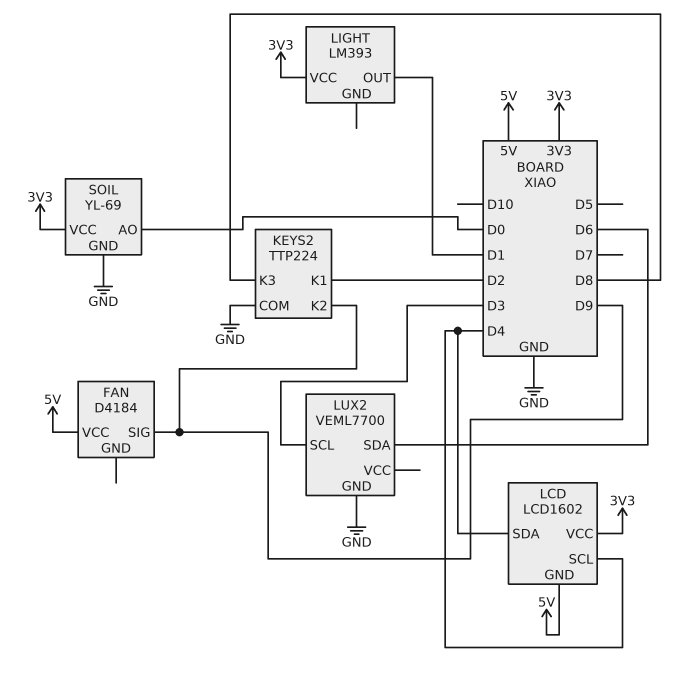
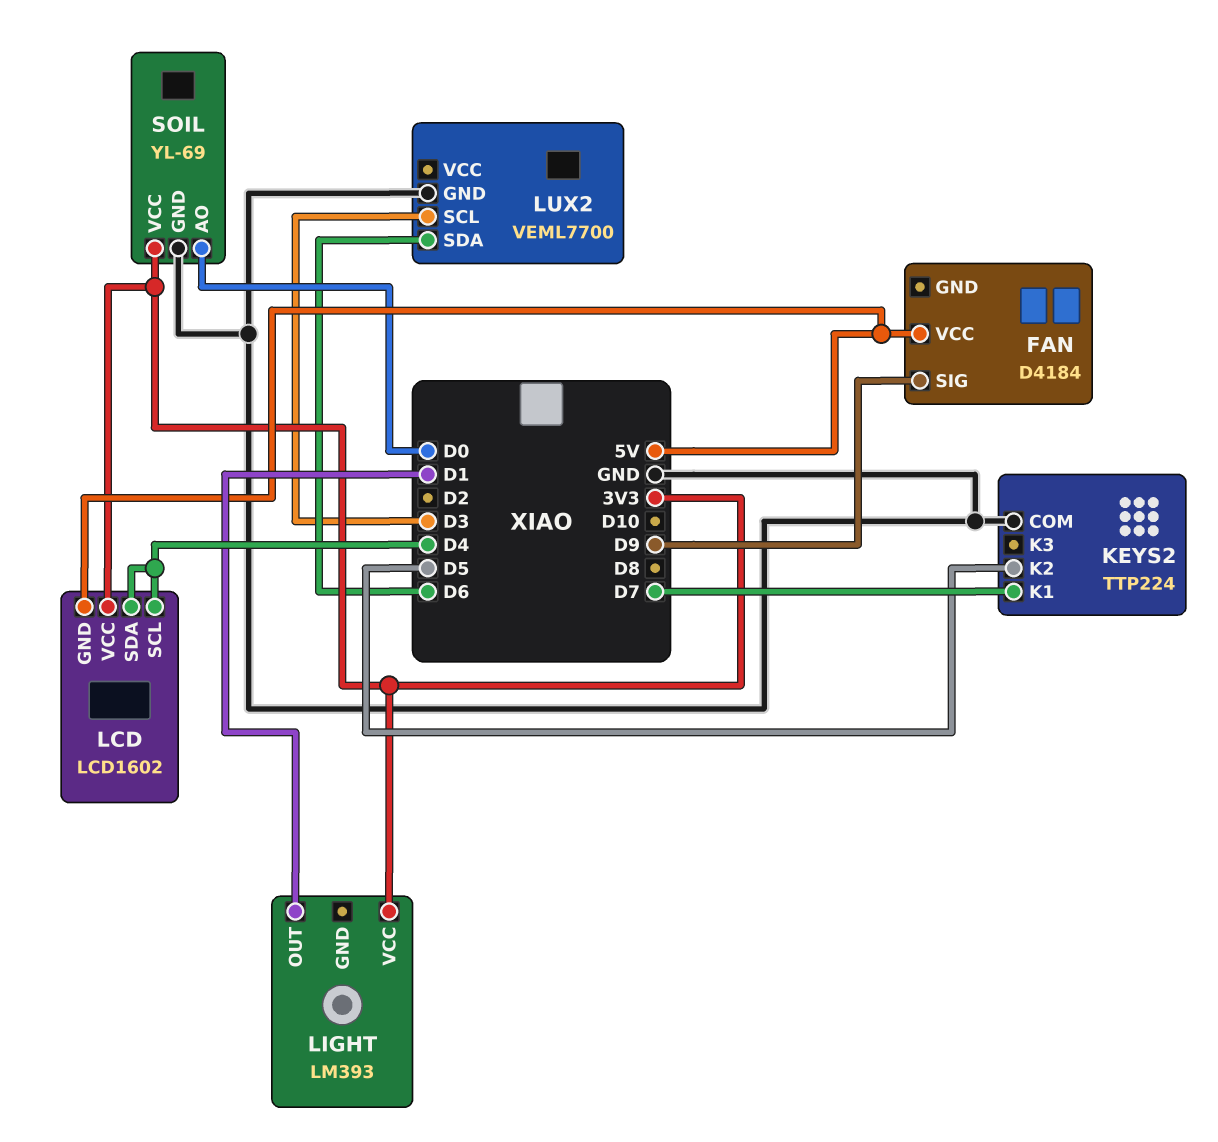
KEYS2 pin K1: D2 -> D7
KEYS2 pin K2: D9 -> D5
KEYS2 pin K3: D8 -> none

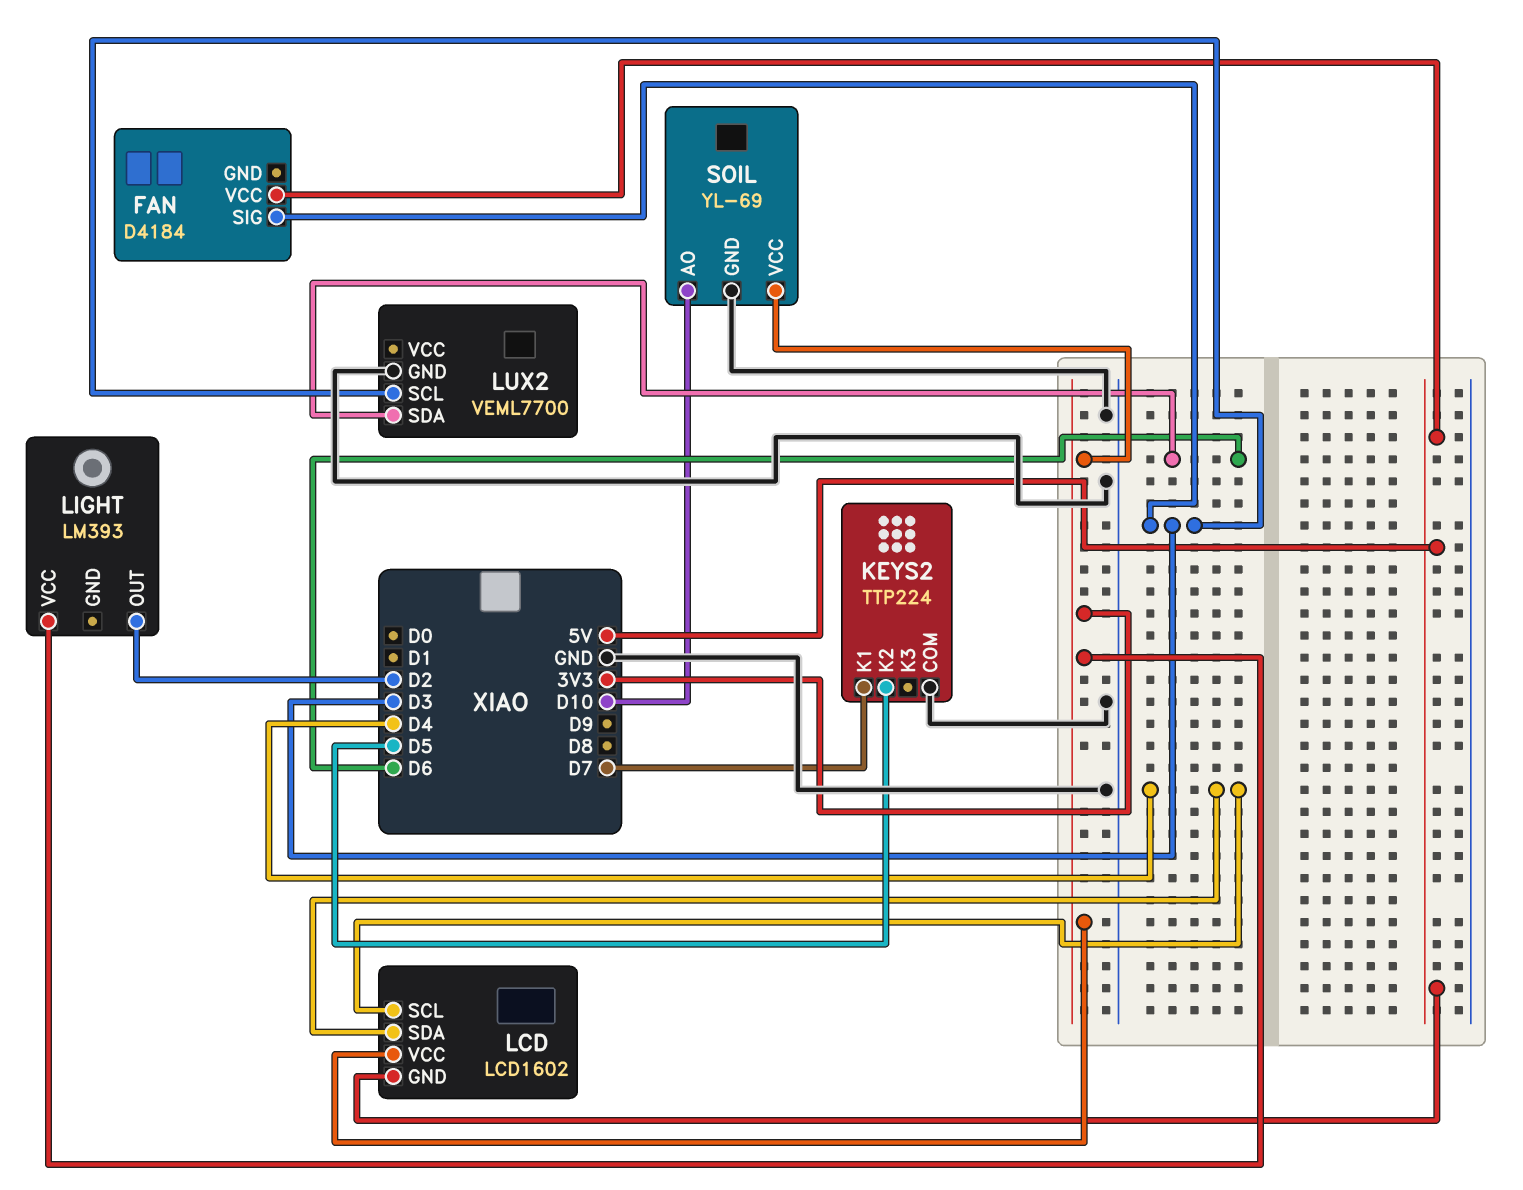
FAN pin SIG: D9 -> D3
LIGHT pin OUT: D1 -> D2
SOIL pin AO: D0 -> D10

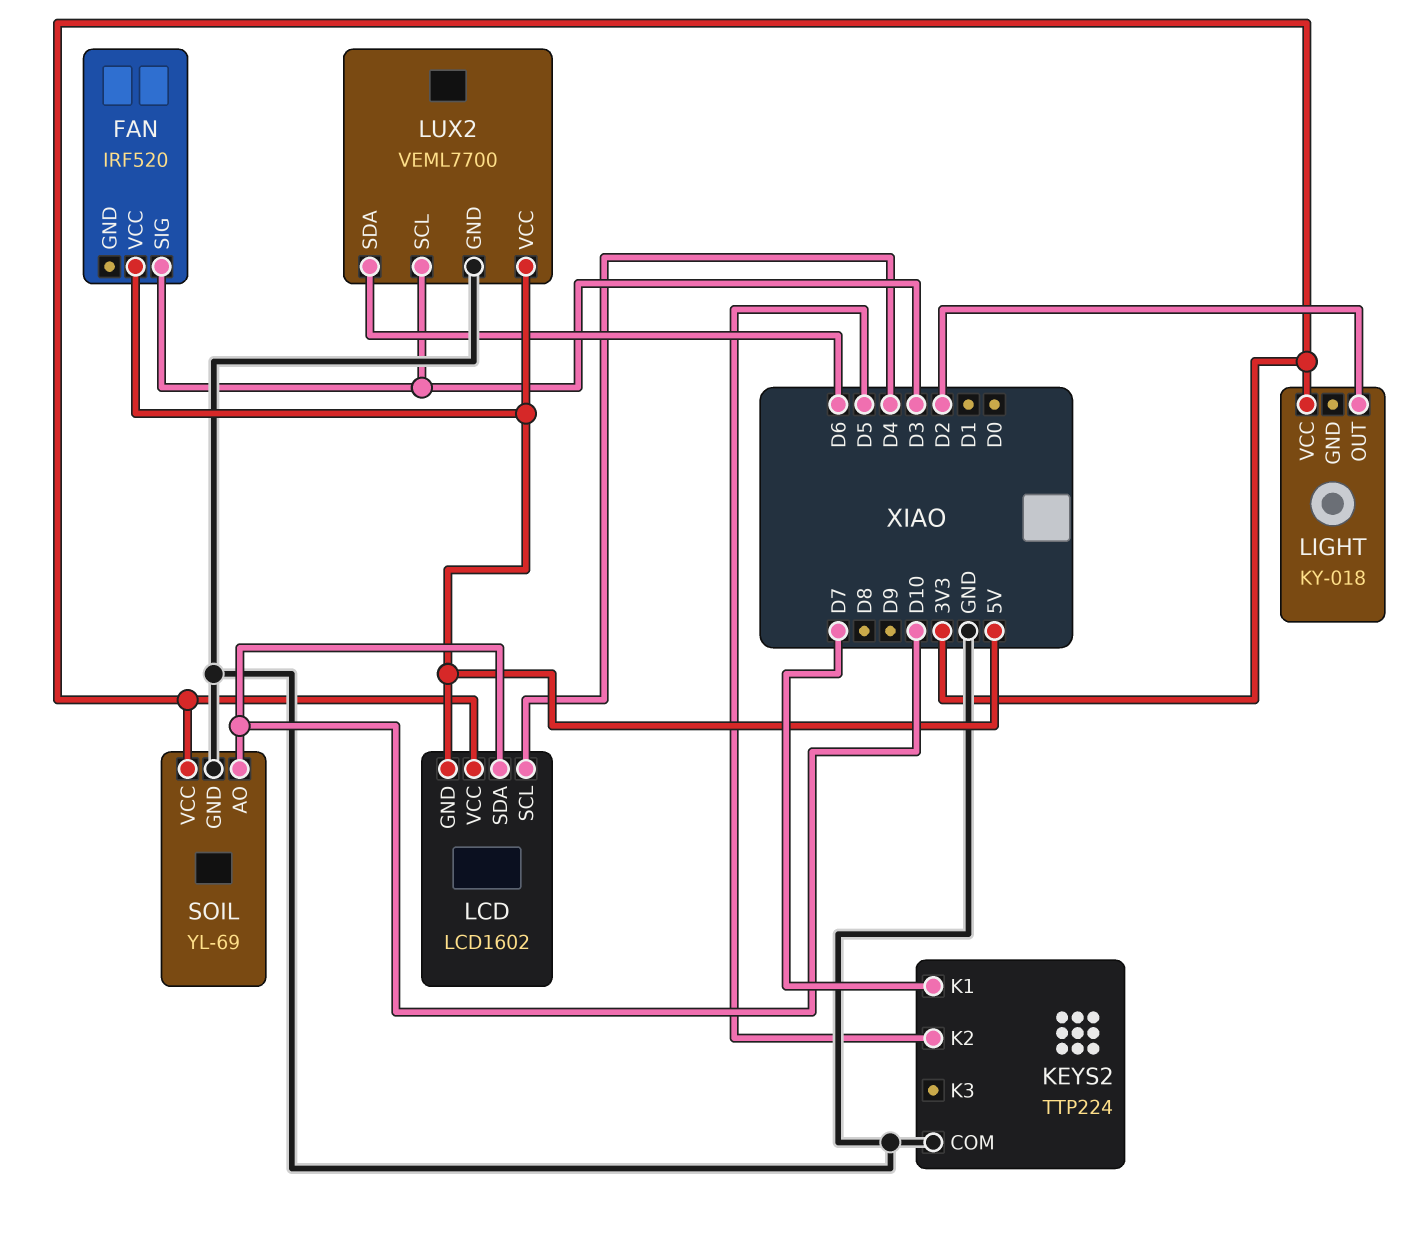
FAN: D4184 -> IRF520
LCD pin SDA: D4 -> D10
LIGHT: LM393 -> KY-018
LUX2 pin VCC: none -> 5V

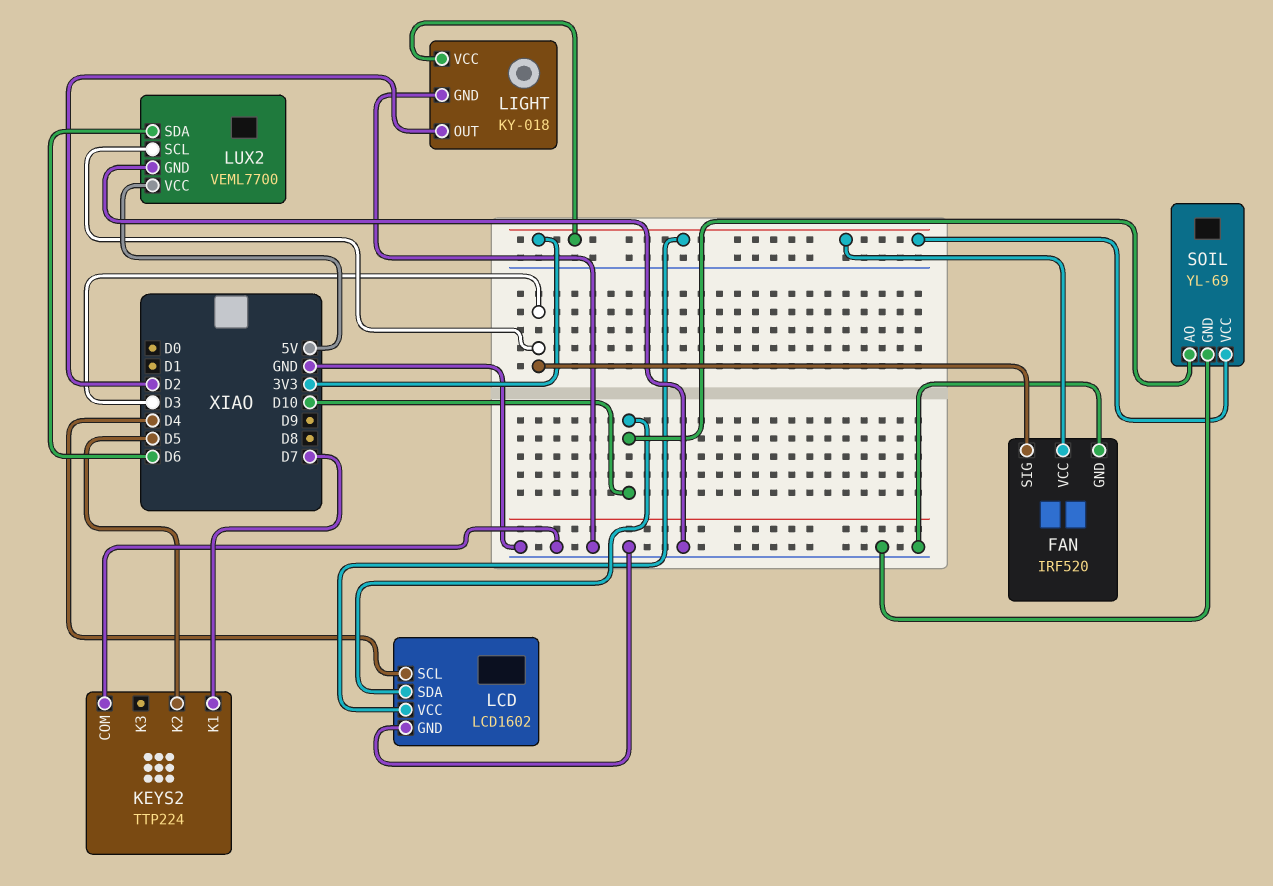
FAN pin GND: none -> GND
FAN pin VCC: 5V -> 3V3
LCD pin GND: 5V -> GND
LIGHT pin GND: none -> GND

